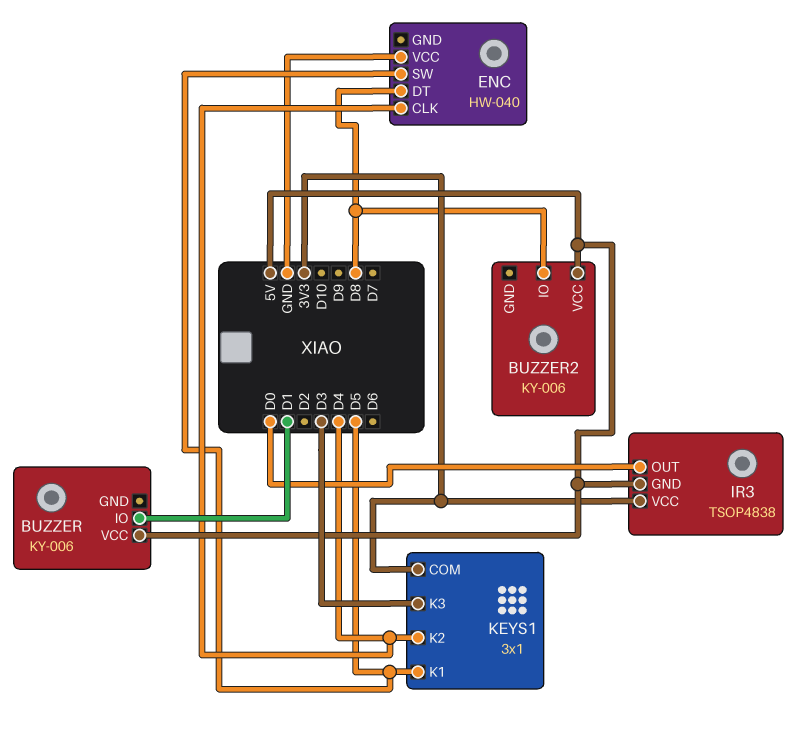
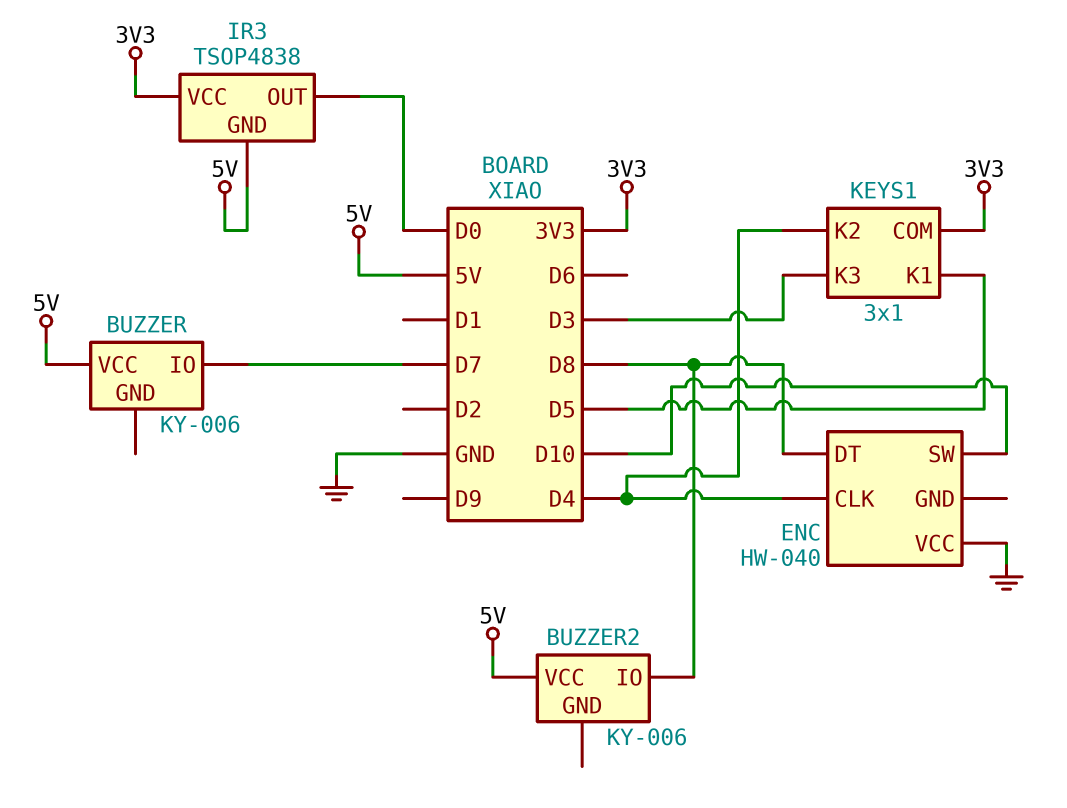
BUZZER pin IO: D1 -> D7
ENC pin SW: D5 -> D10

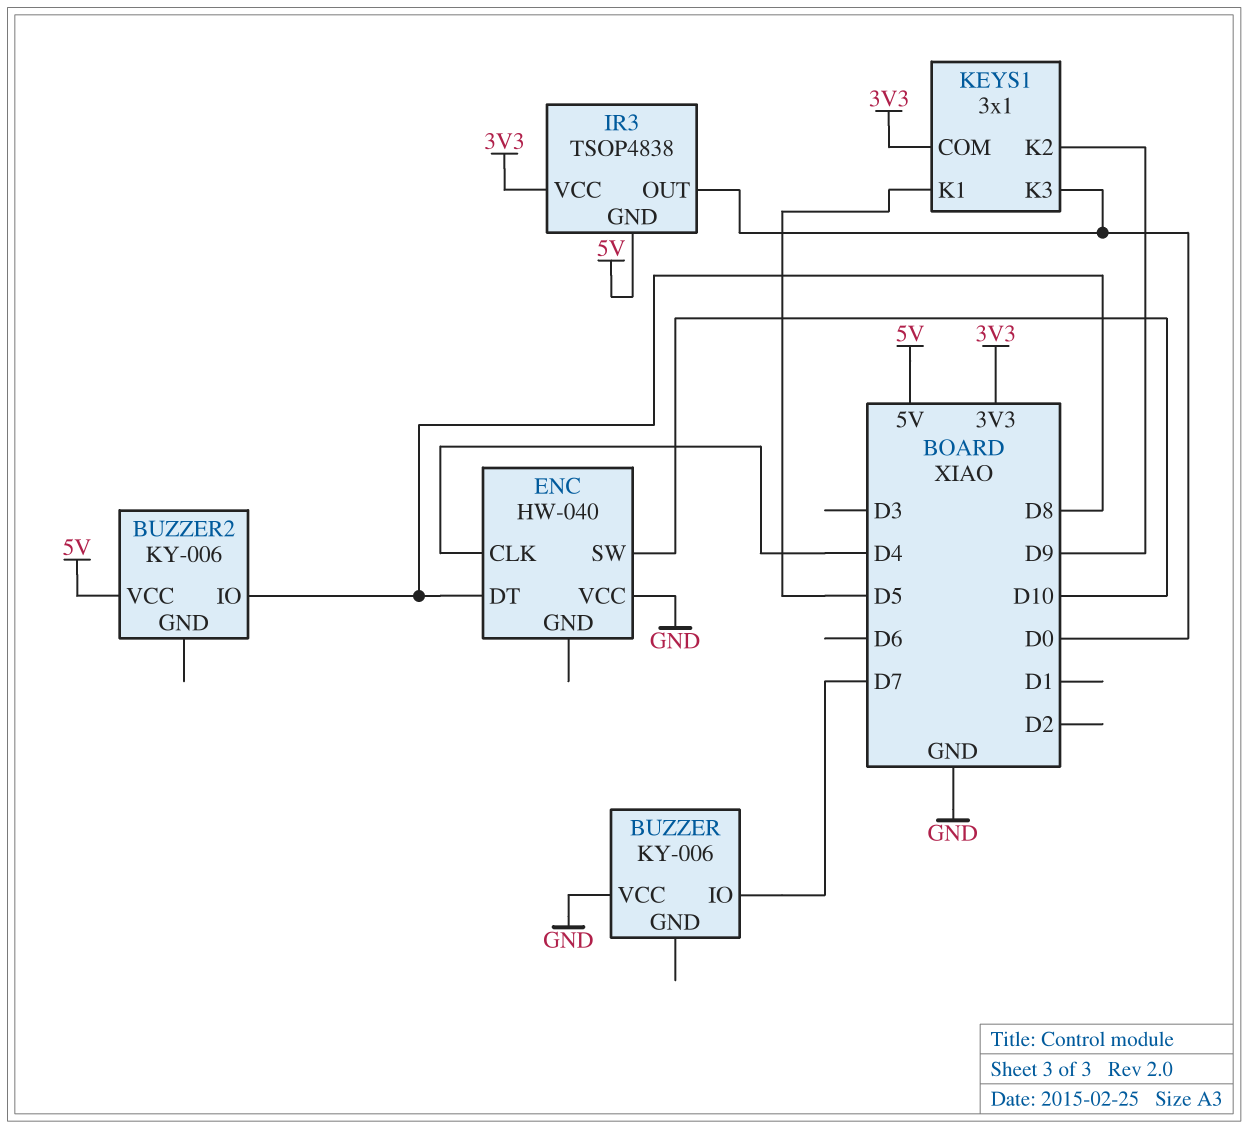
BUZZER pin VCC: 5V -> GND
KEYS1 pin K2: D4 -> D9
KEYS1 pin K3: D3 -> D0

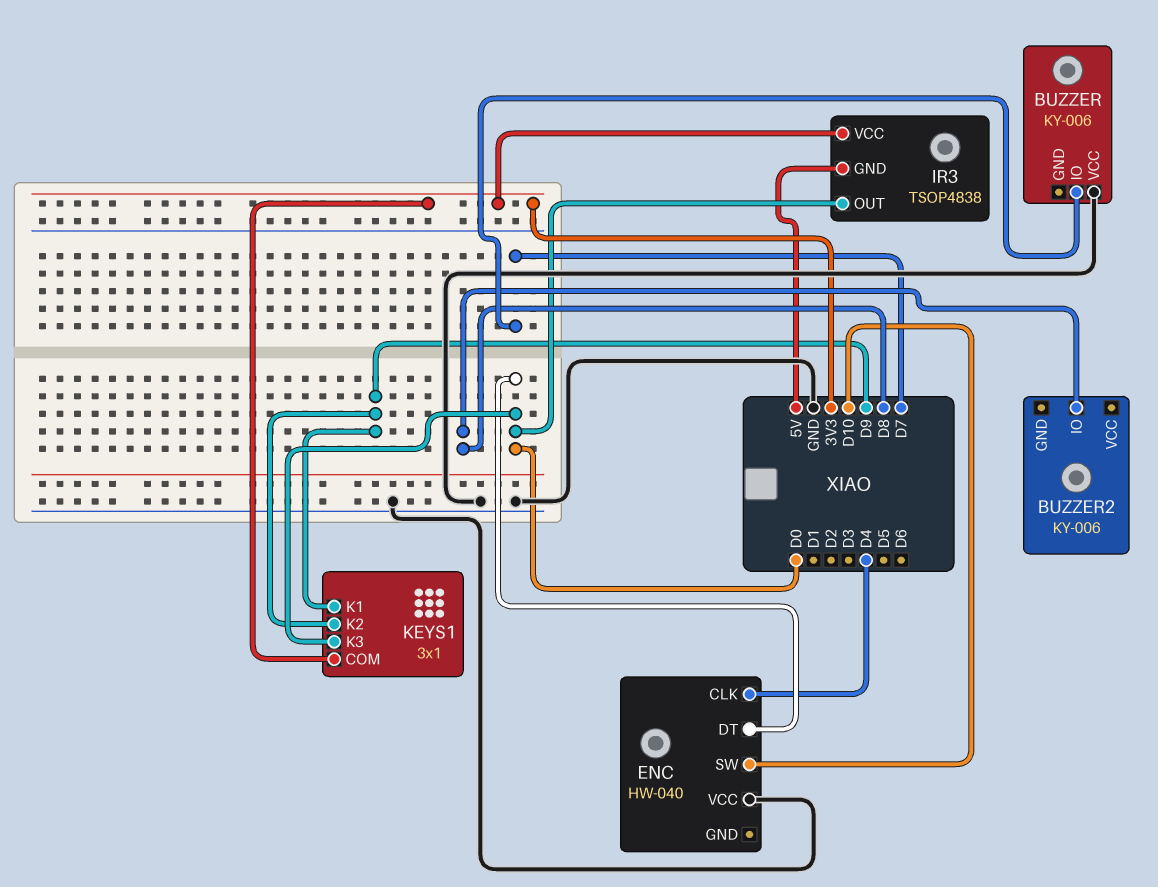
BUZZER2 pin VCC: 5V -> none
ENC pin DT: D8 -> D0
KEYS1 pin K1: D5 -> D9

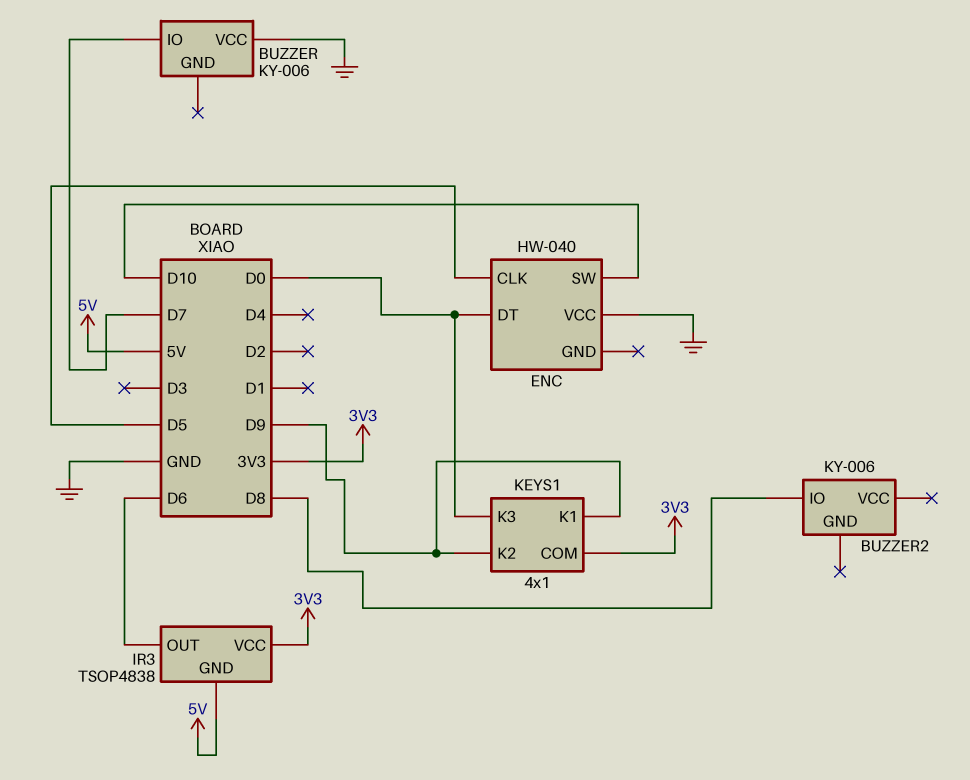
ENC pin CLK: D4 -> D5
IR3 pin OUT: D0 -> D6
KEYS1: 3x1 -> 4x1

